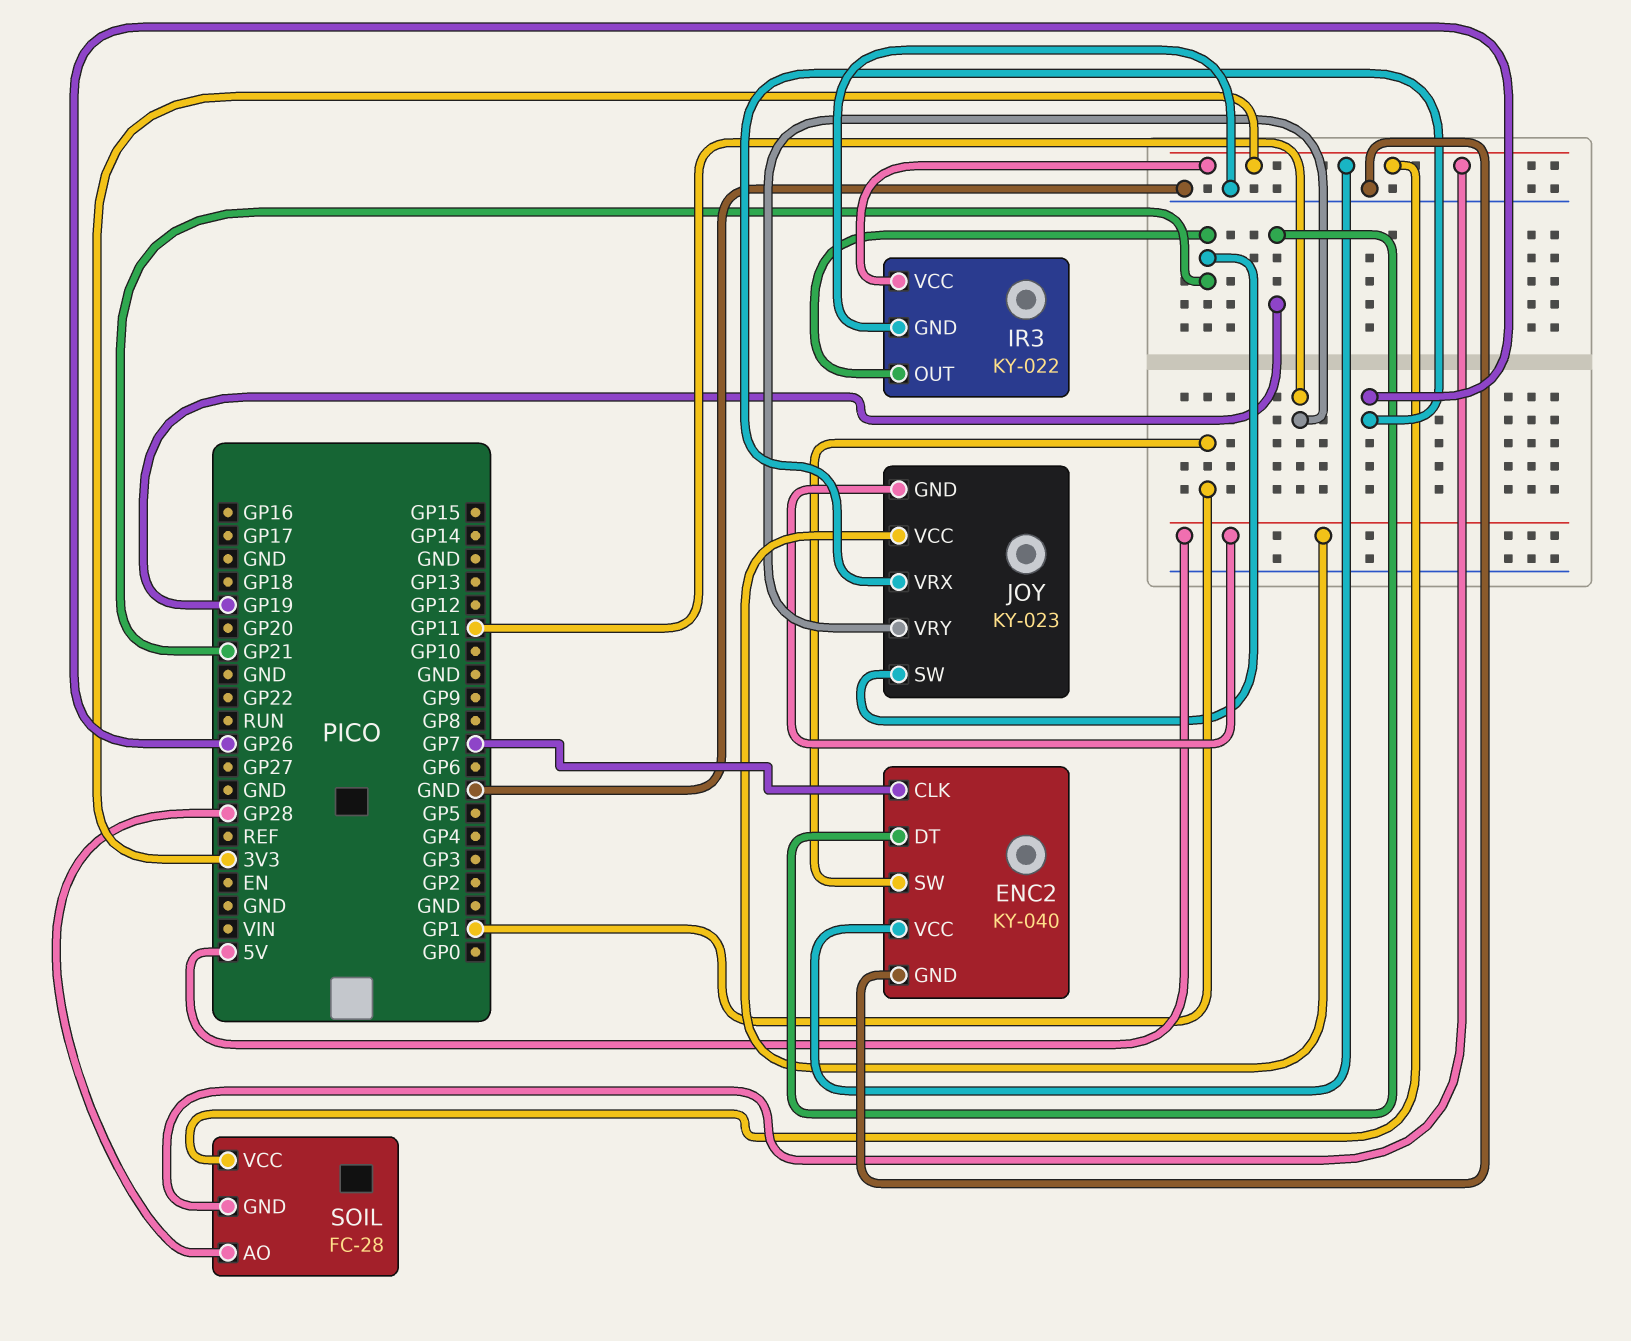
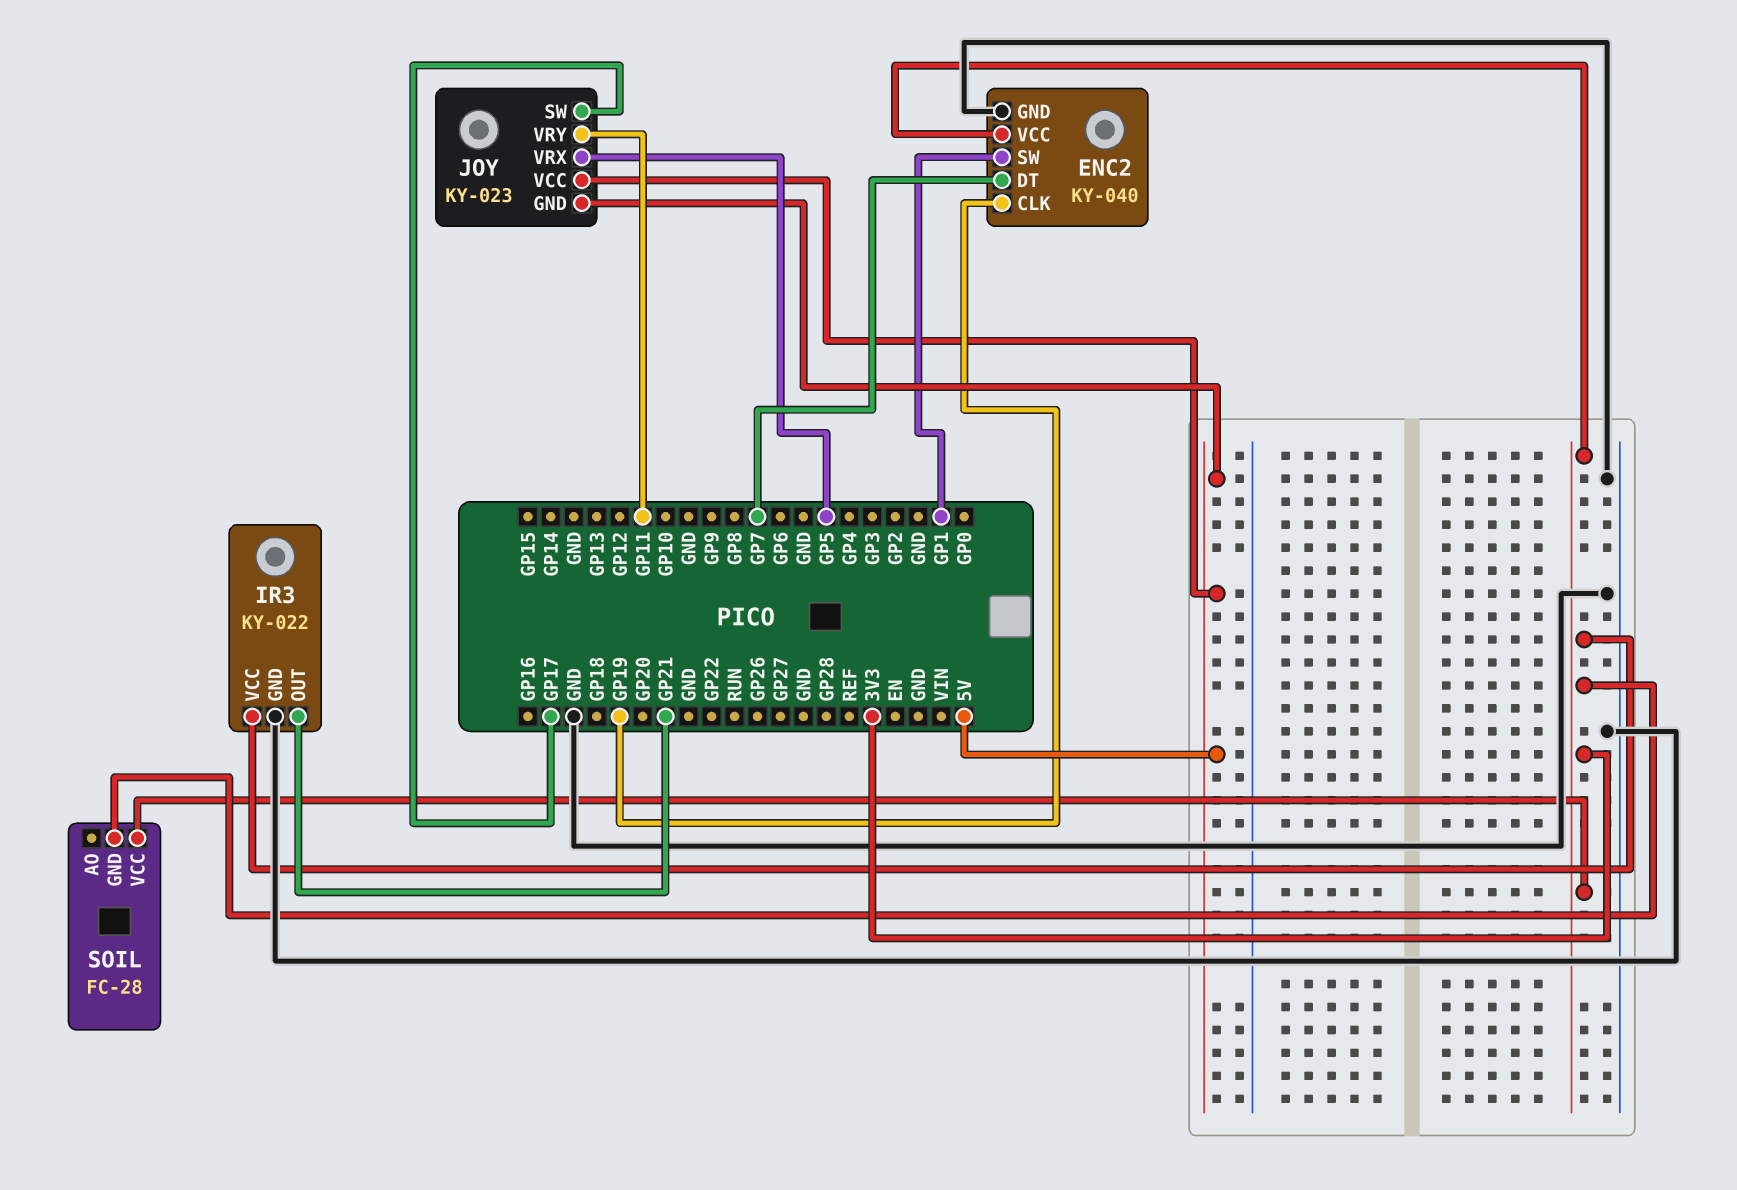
ENC2 pin CLK: GP7 -> GP19
ENC2 pin DT: GP19 -> GP7
JOY pin SW: GP21 -> GP17
JOY pin VRX: GP26 -> GP5
SOIL pin AO: GP28 -> none

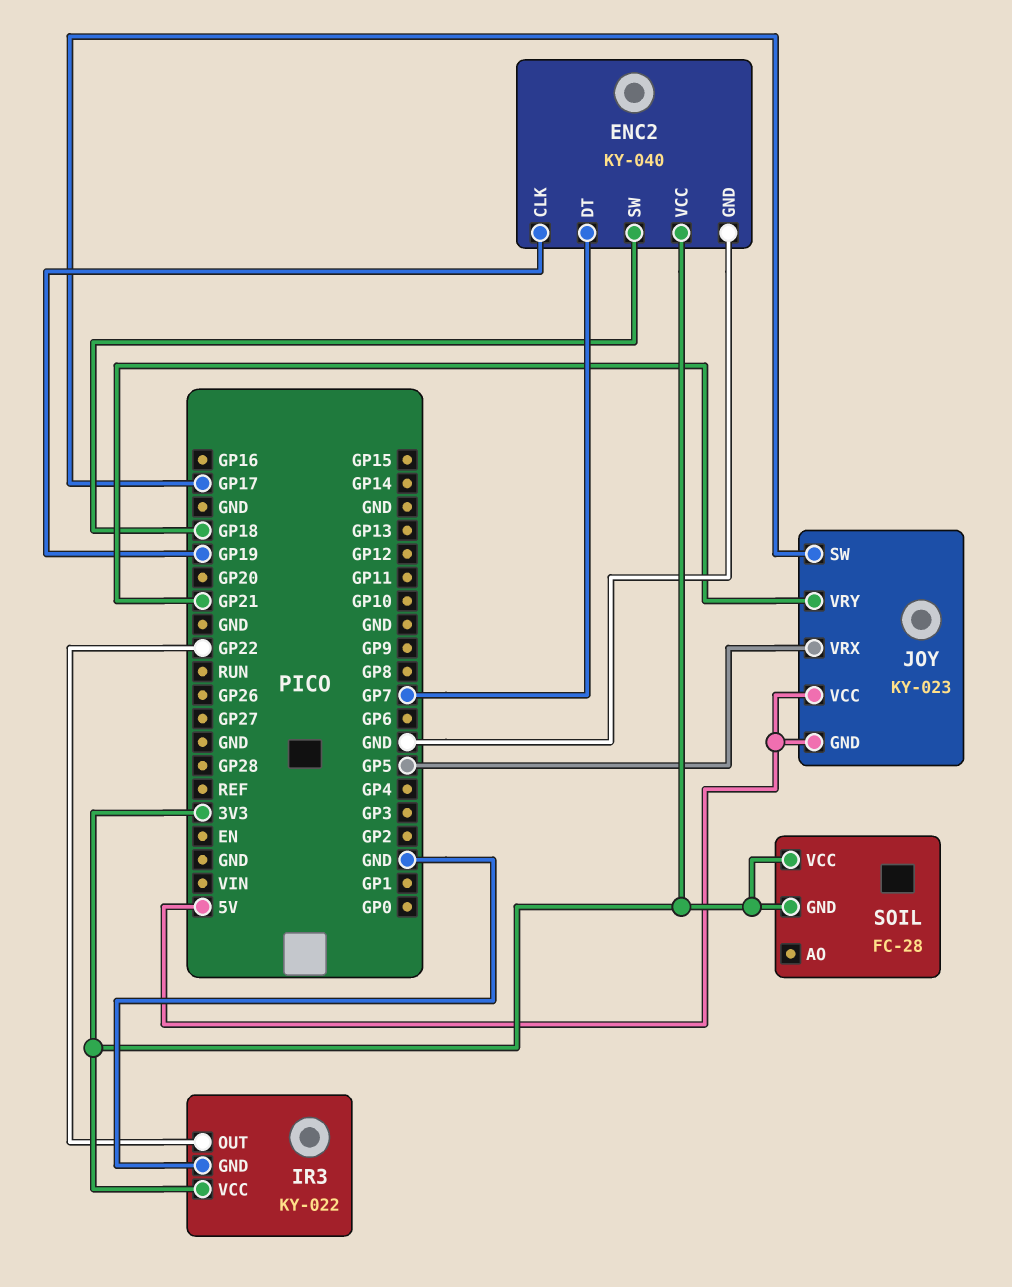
ENC2 pin SW: GP1 -> GP18
IR3 pin OUT: GP21 -> GP22
JOY pin VRY: GP11 -> GP21

